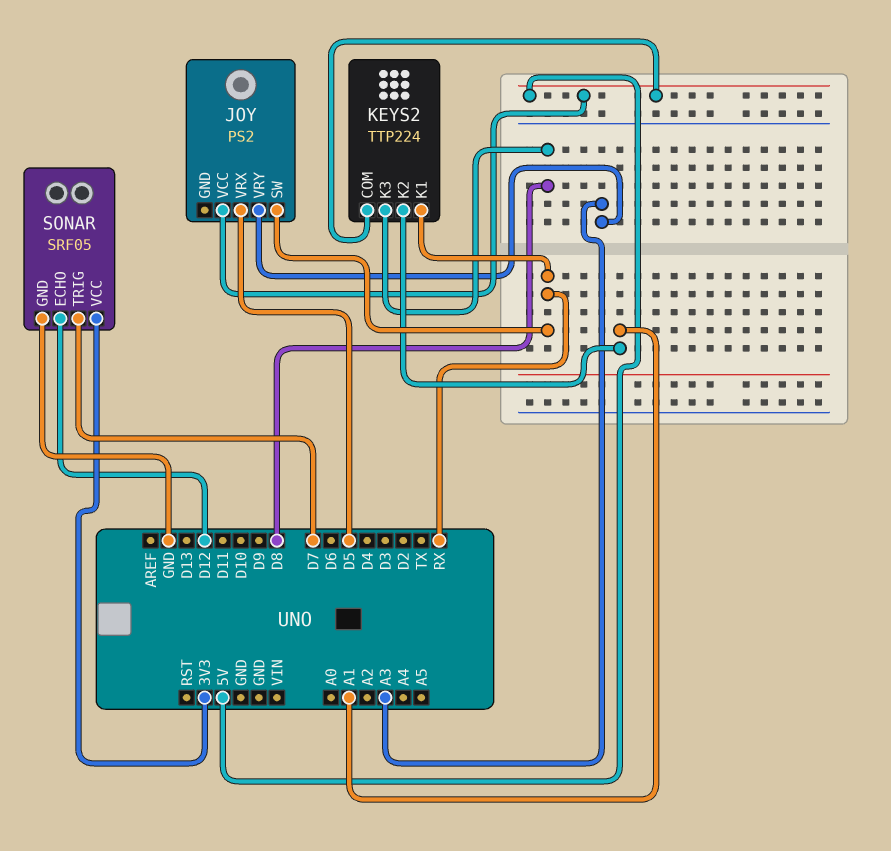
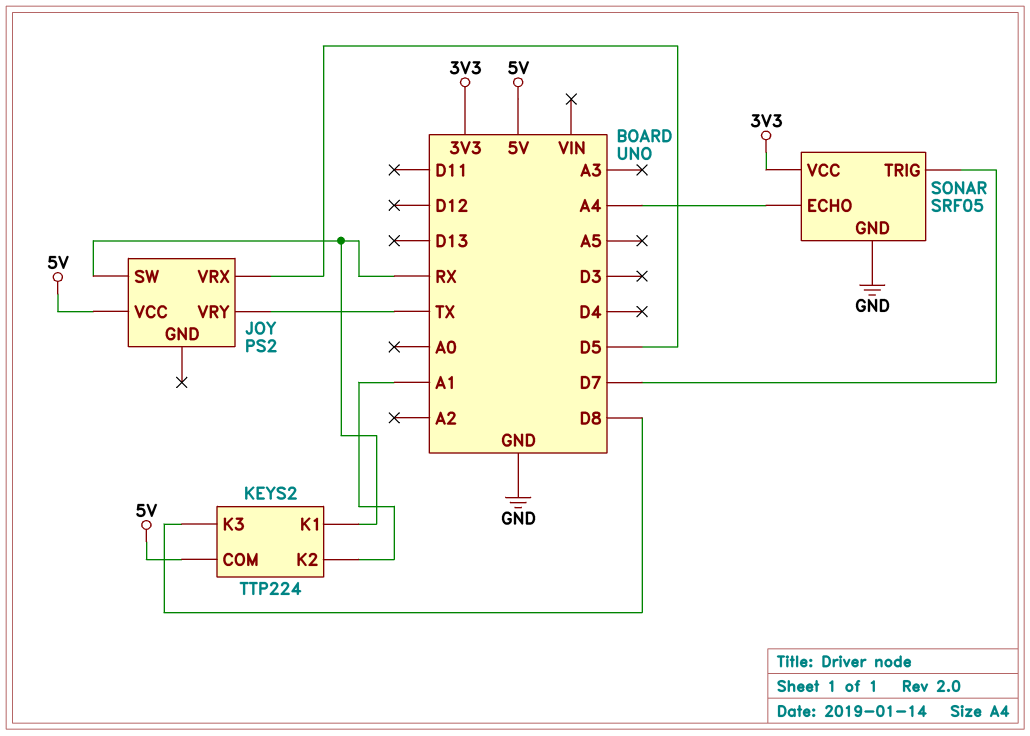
JOY pin VRY: A3 -> TX
SONAR pin ECHO: D12 -> A4

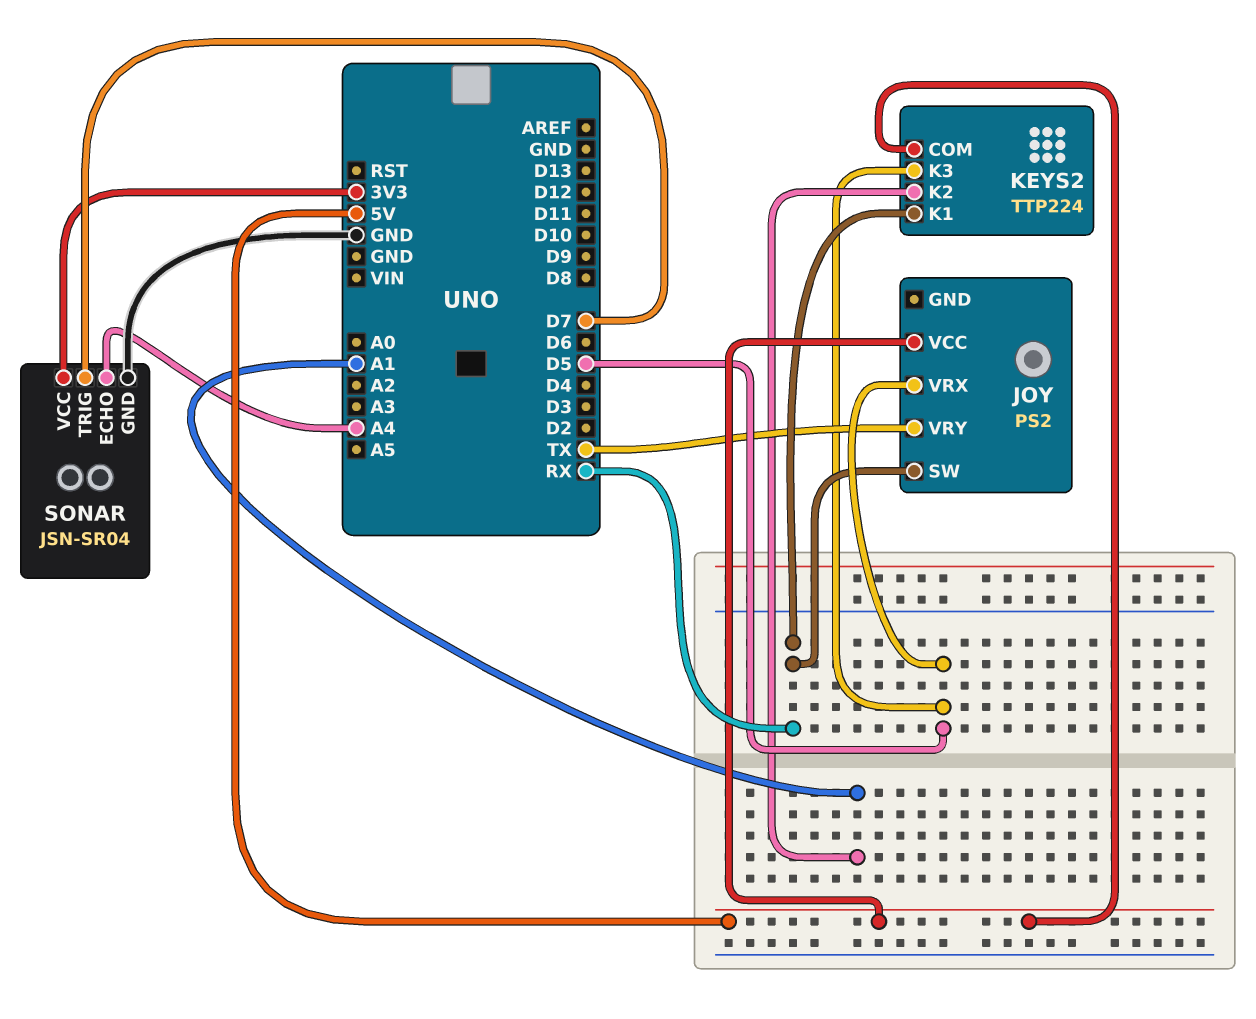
KEYS2 pin K3: D8 -> D5
SONAR: SRF05 -> JSN-SR04

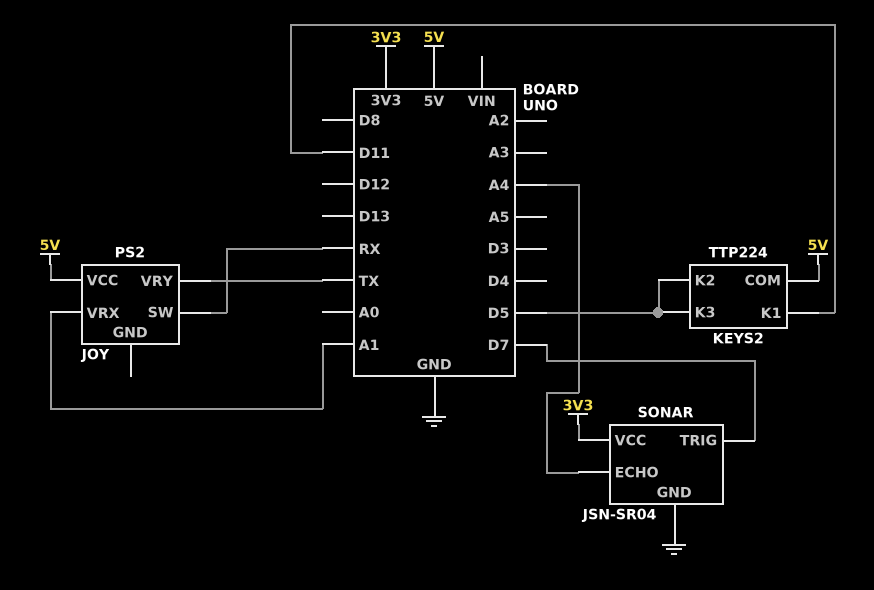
JOY pin VRX: D5 -> A1
KEYS2 pin K1: RX -> D11
KEYS2 pin K2: A1 -> D5

